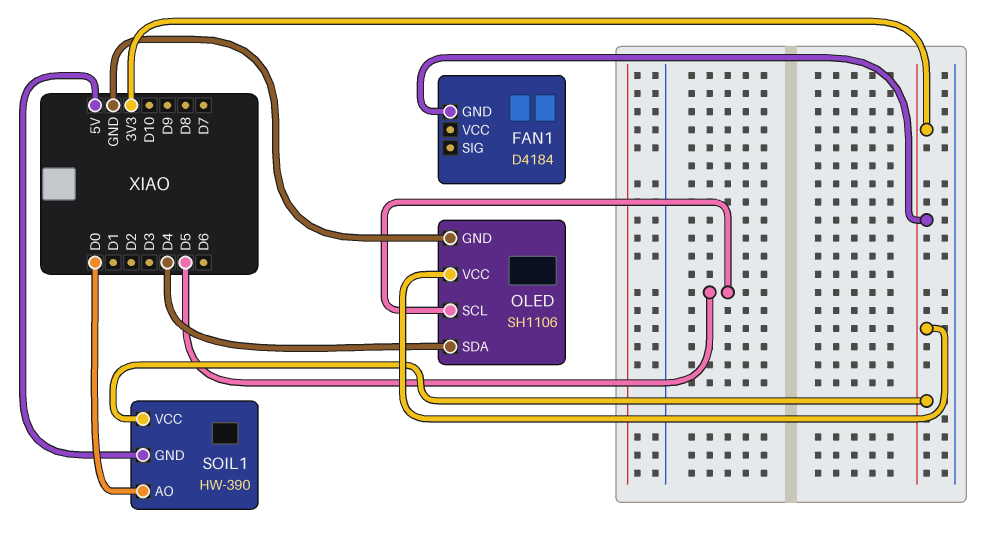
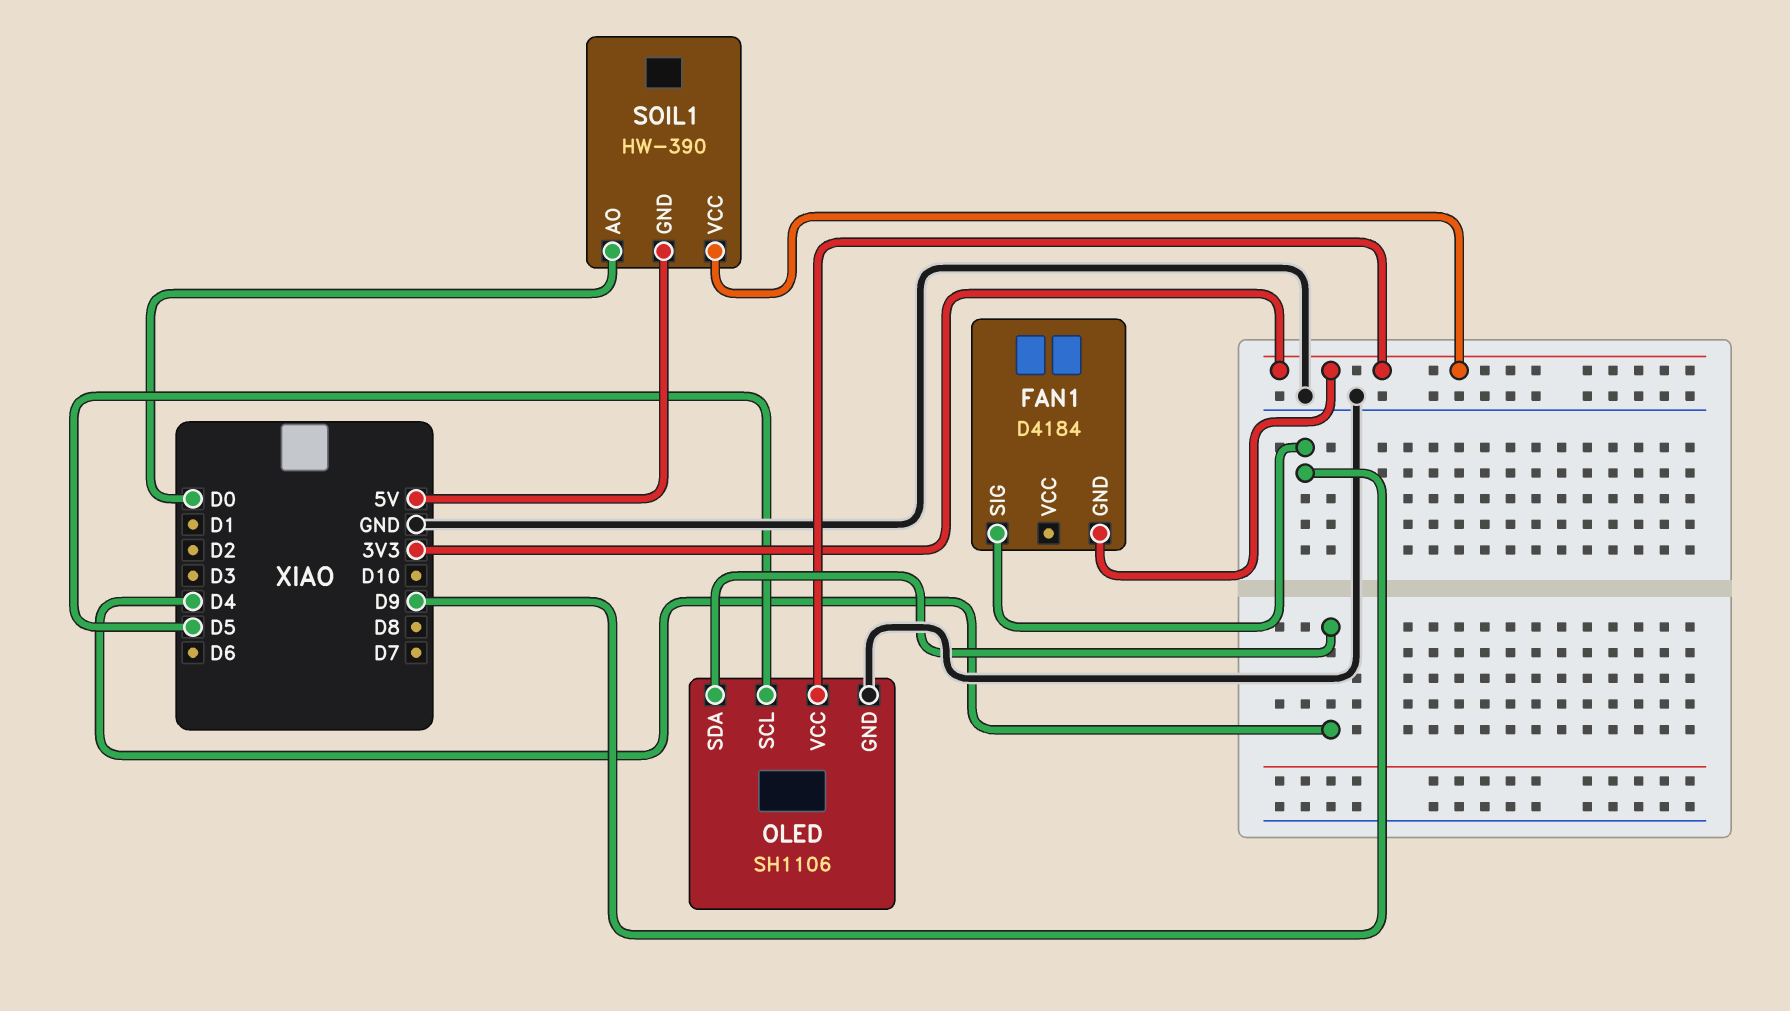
FAN1 pin SIG: none -> D9

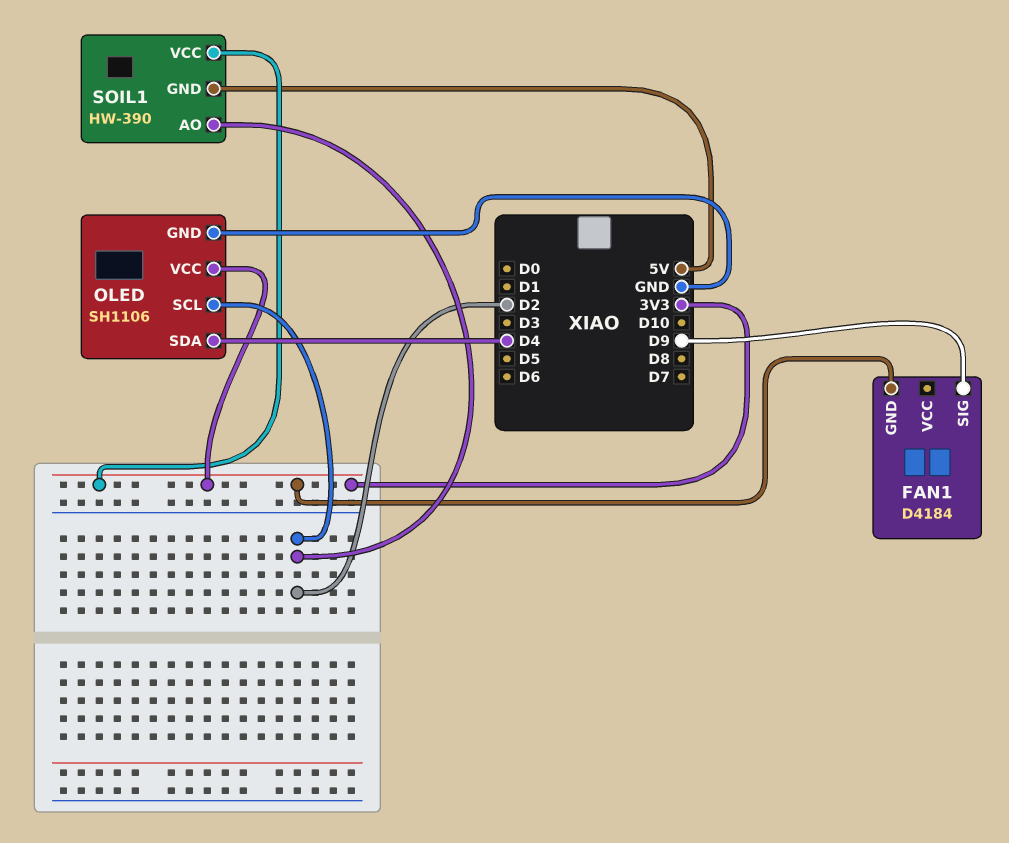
OLED pin SCL: D5 -> D2
SOIL1 pin AO: D0 -> D2

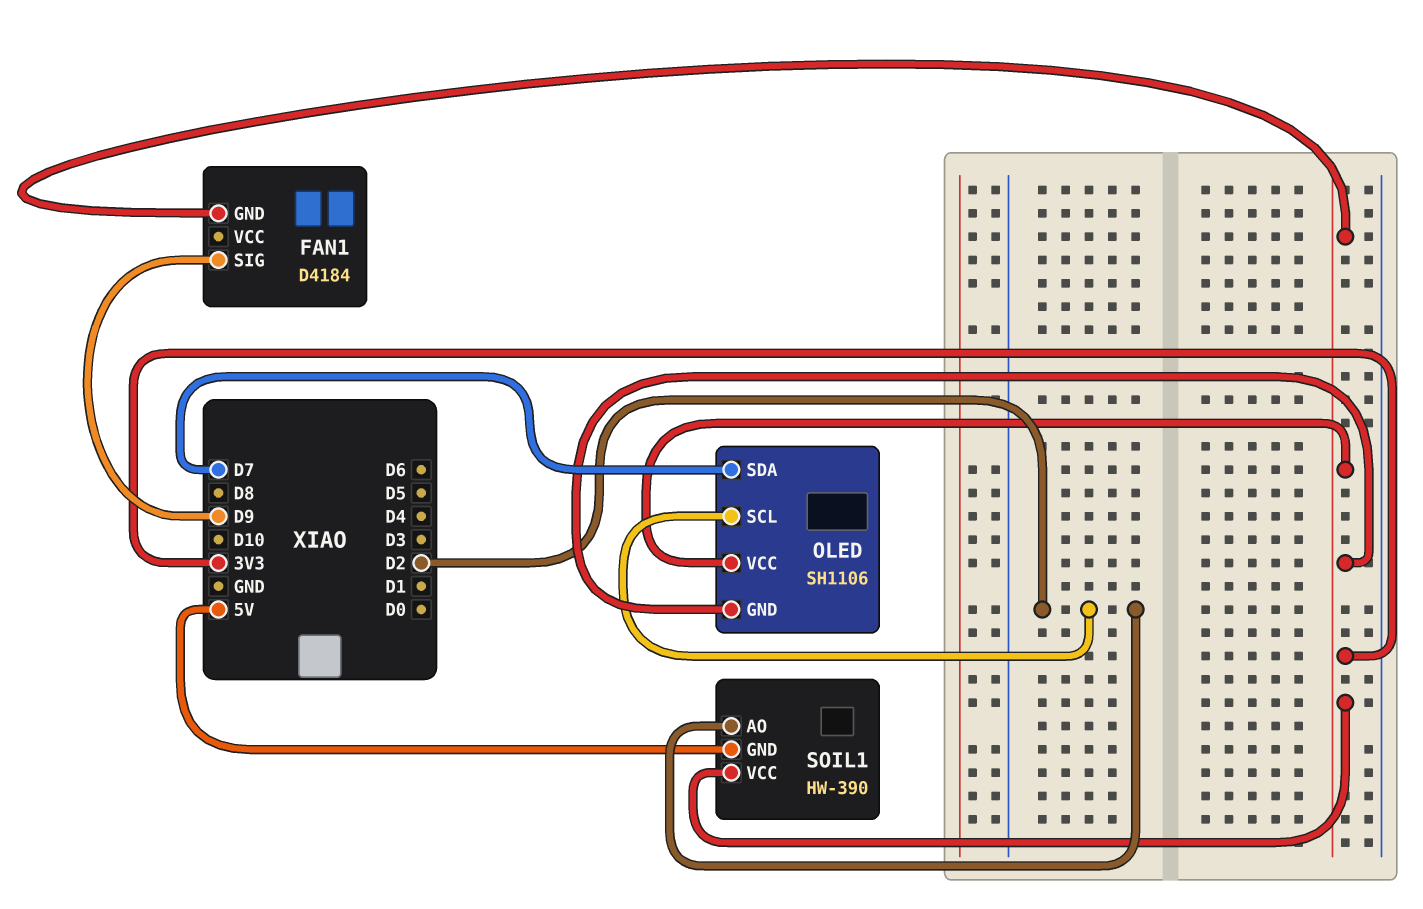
OLED pin GND: GND -> 3V3
OLED pin SDA: D4 -> D7

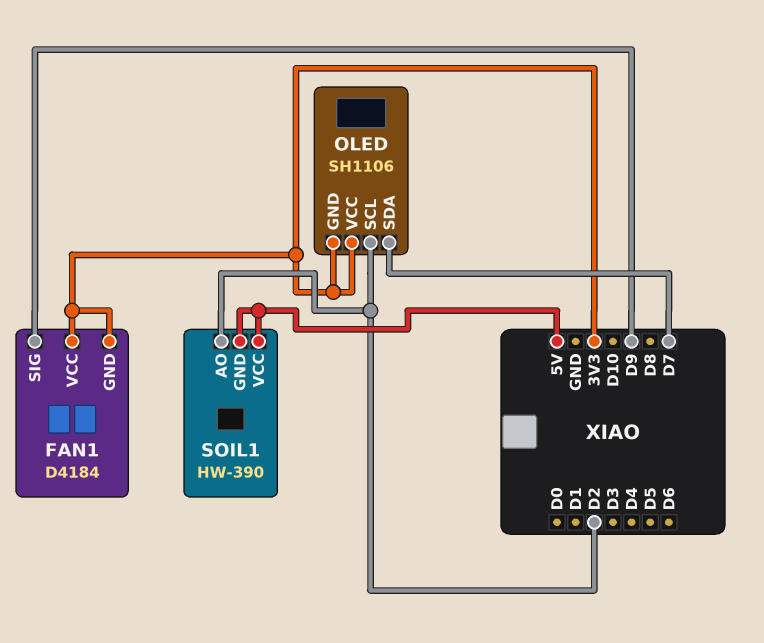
FAN1 pin VCC: none -> 3V3
SOIL1 pin VCC: 3V3 -> 5V

